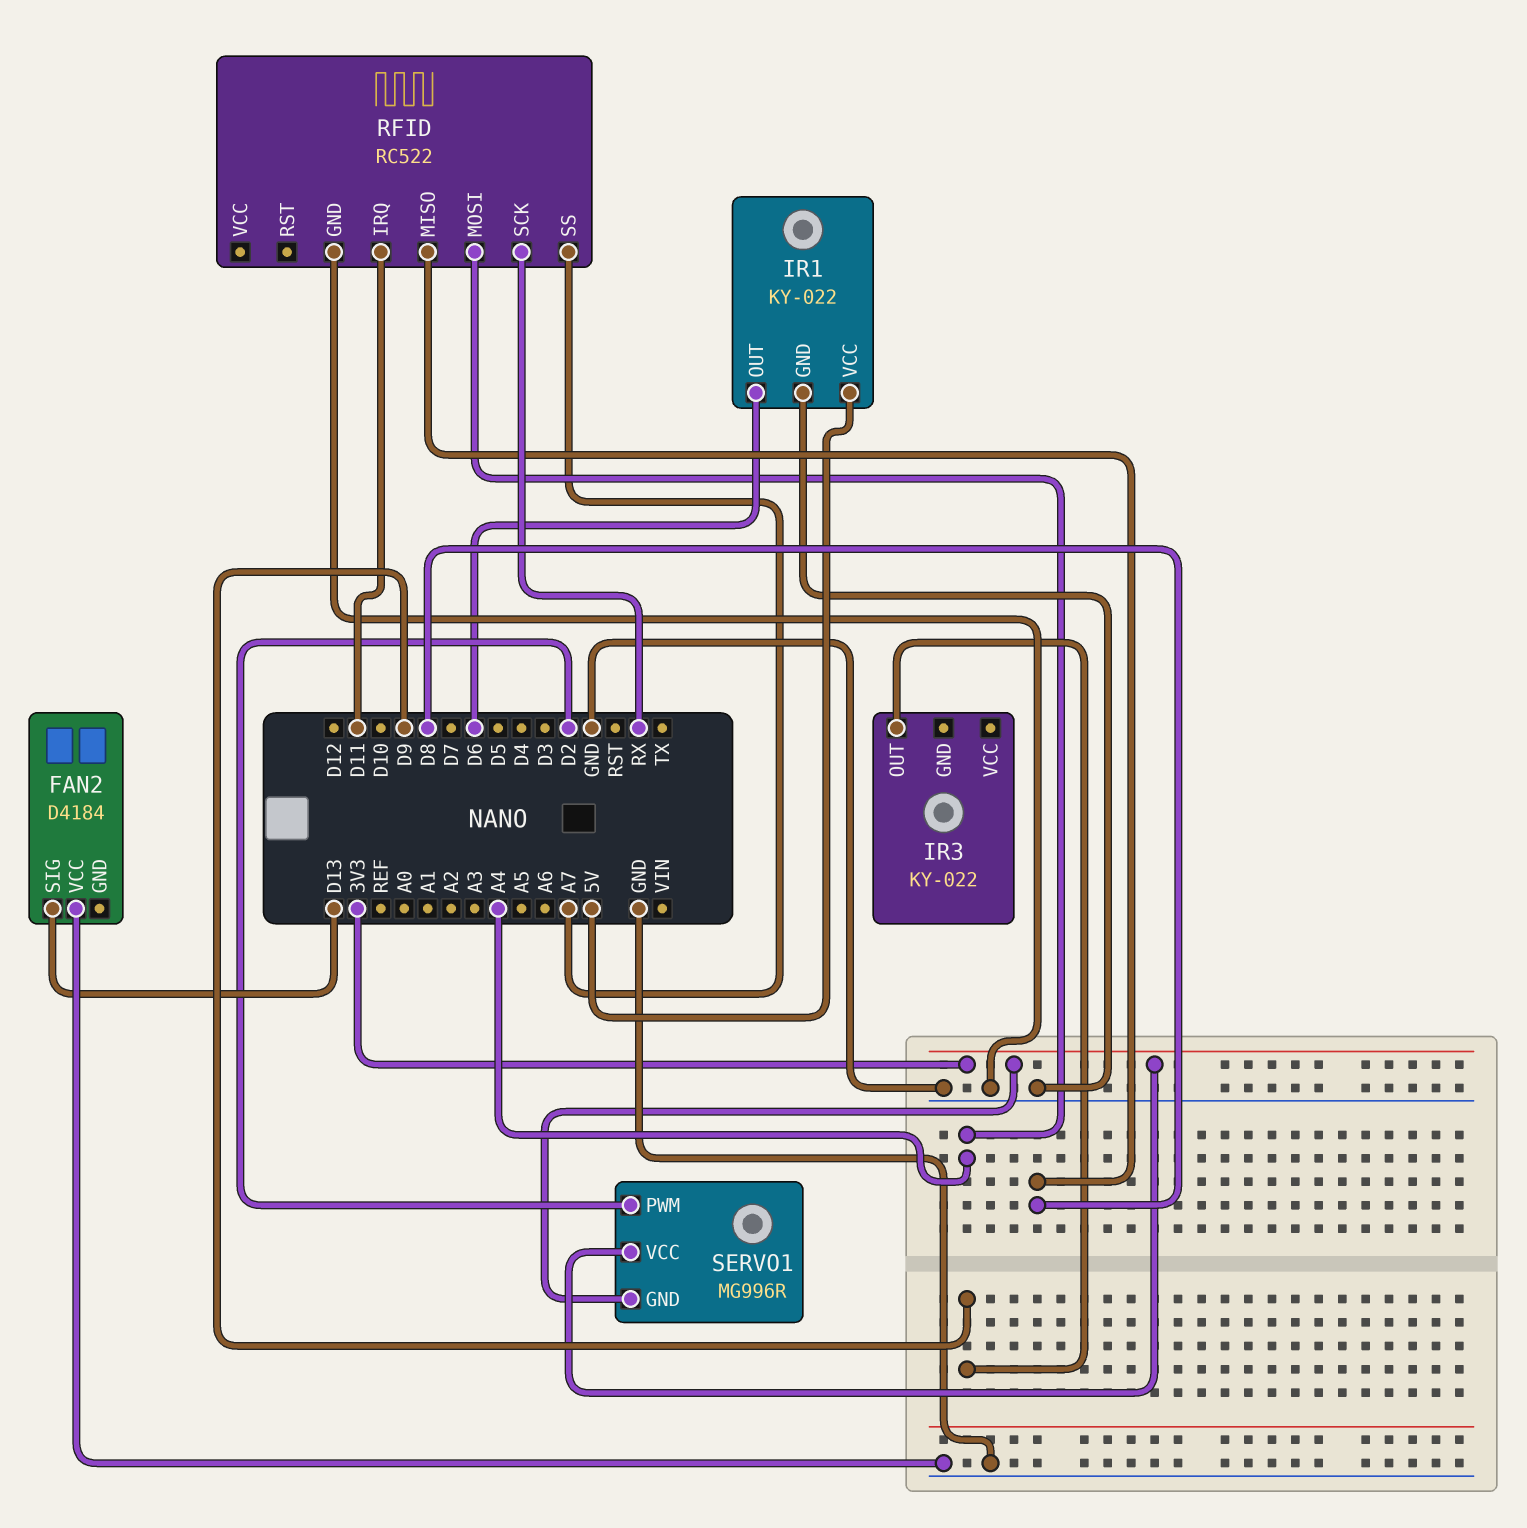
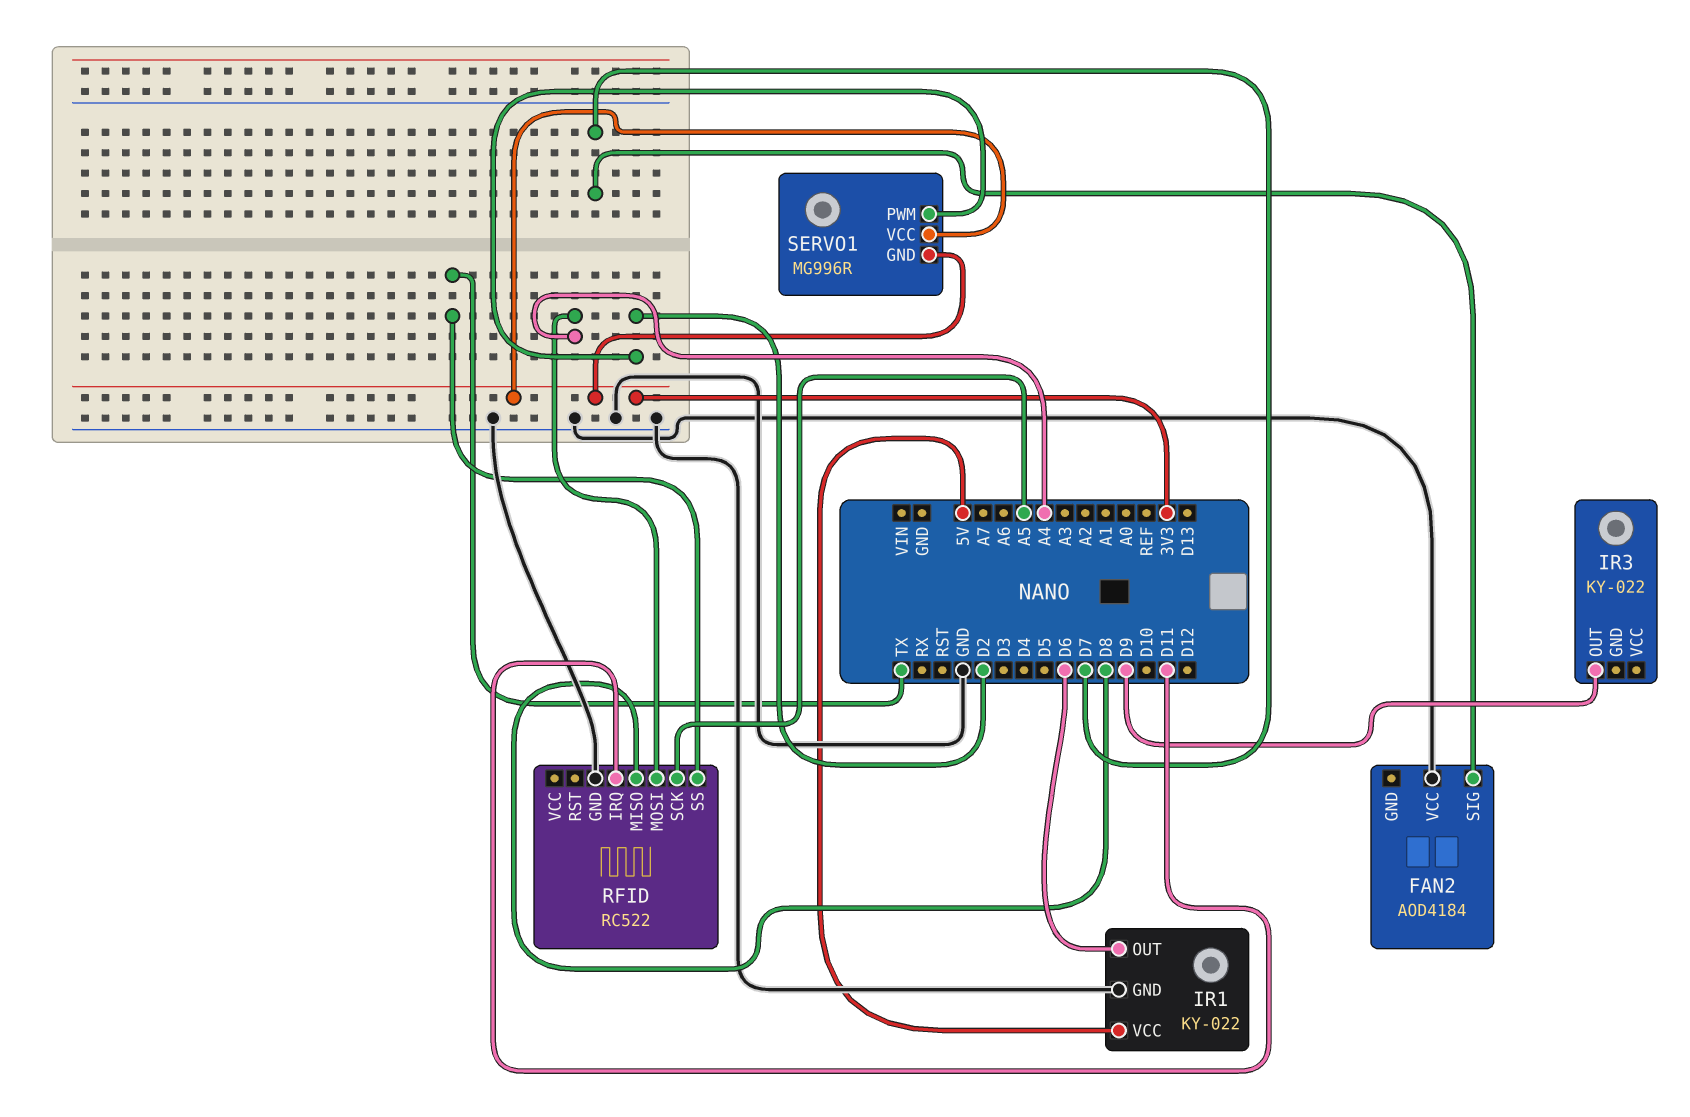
FAN2: D4184 -> AOD4184
FAN2 pin SIG: D13 -> D7
RFID pin SCK: RX -> A5
RFID pin SS: A7 -> TX

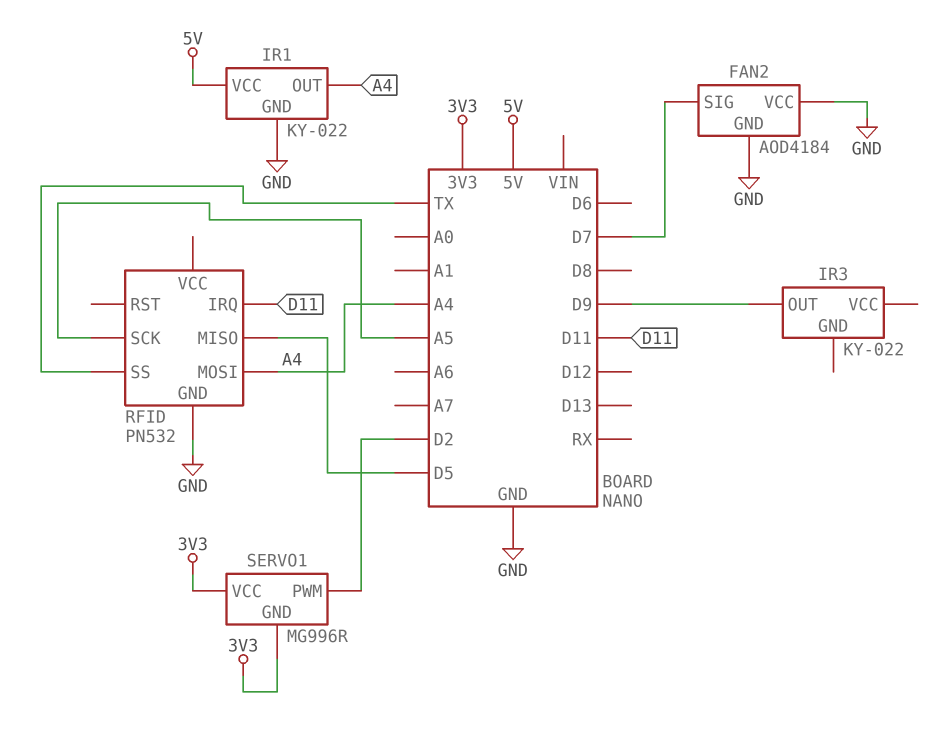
FAN2 pin GND: none -> GND
IR1 pin OUT: D6 -> A4
RFID: RC522 -> PN532
RFID pin MISO: D8 -> D5

